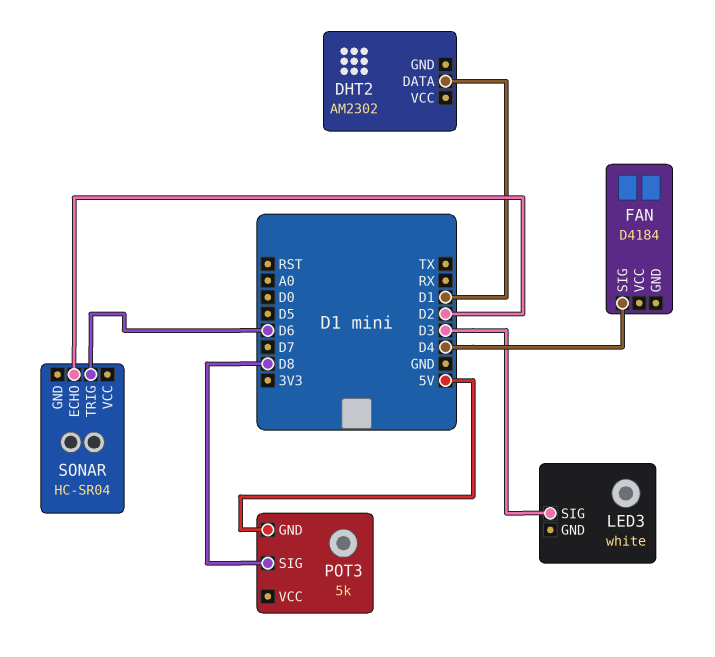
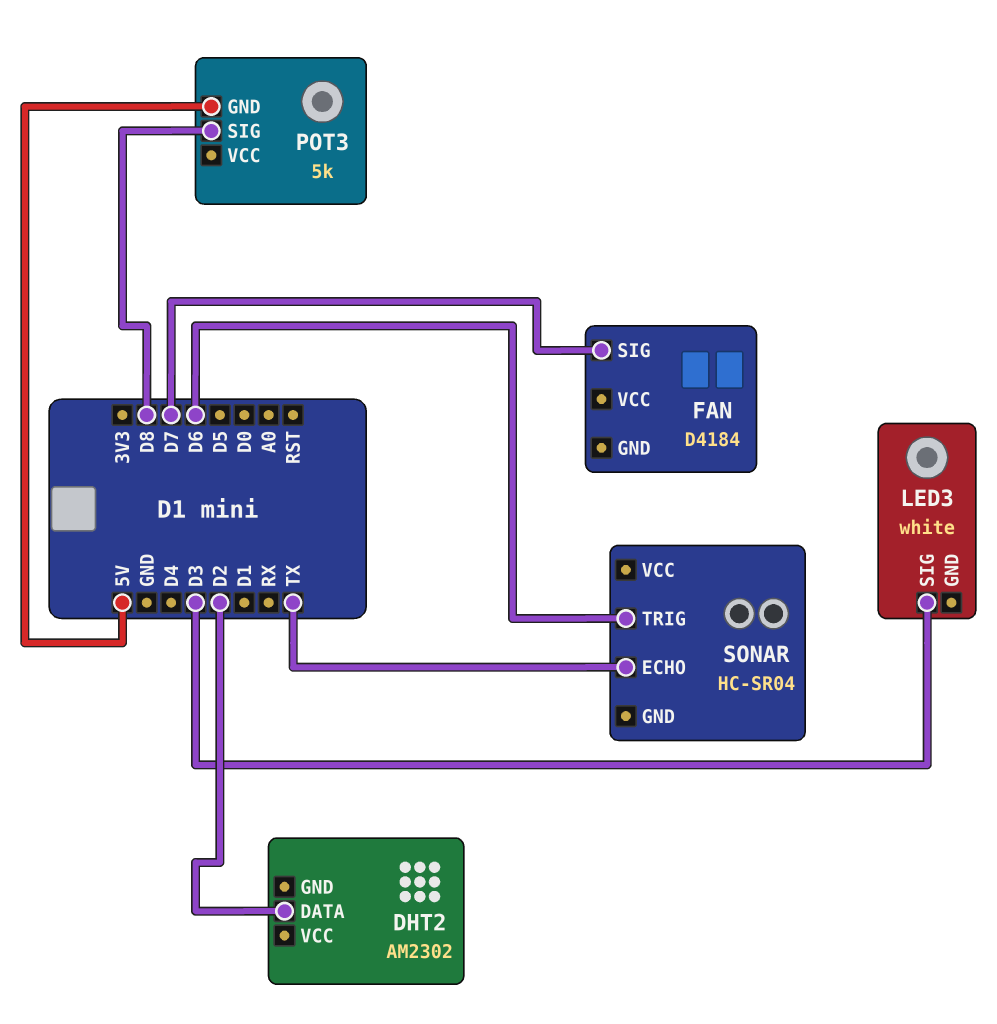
DHT2 pin DATA: D1 -> D2
FAN pin SIG: D4 -> D7
SONAR pin ECHO: D2 -> TX

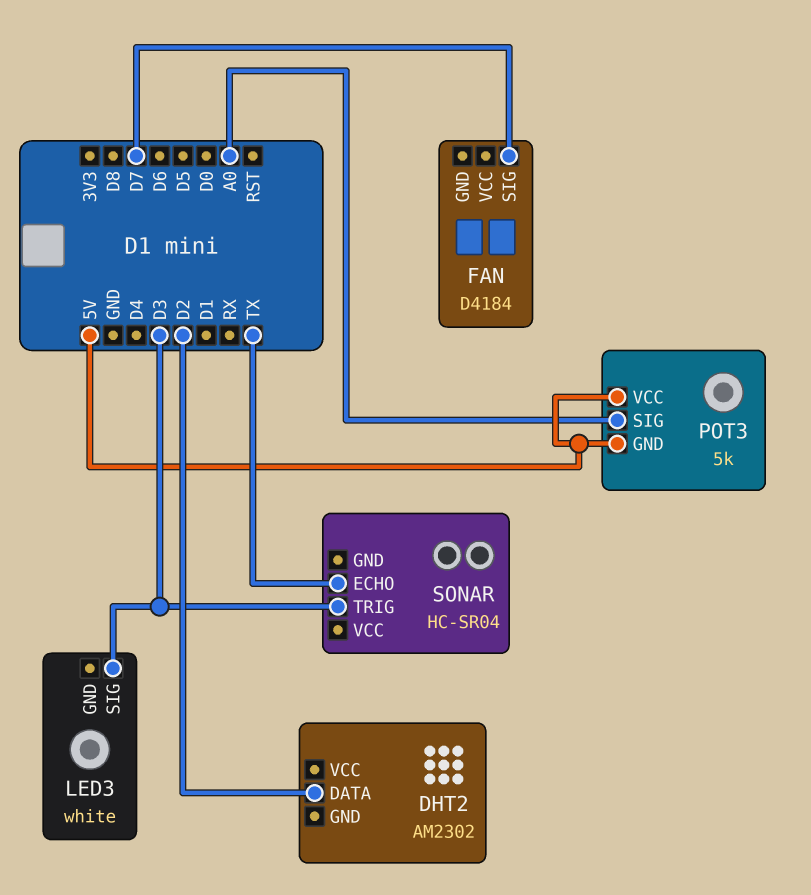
POT3 pin SIG: D8 -> A0
POT3 pin VCC: none -> 5V
SONAR pin TRIG: D6 -> D3

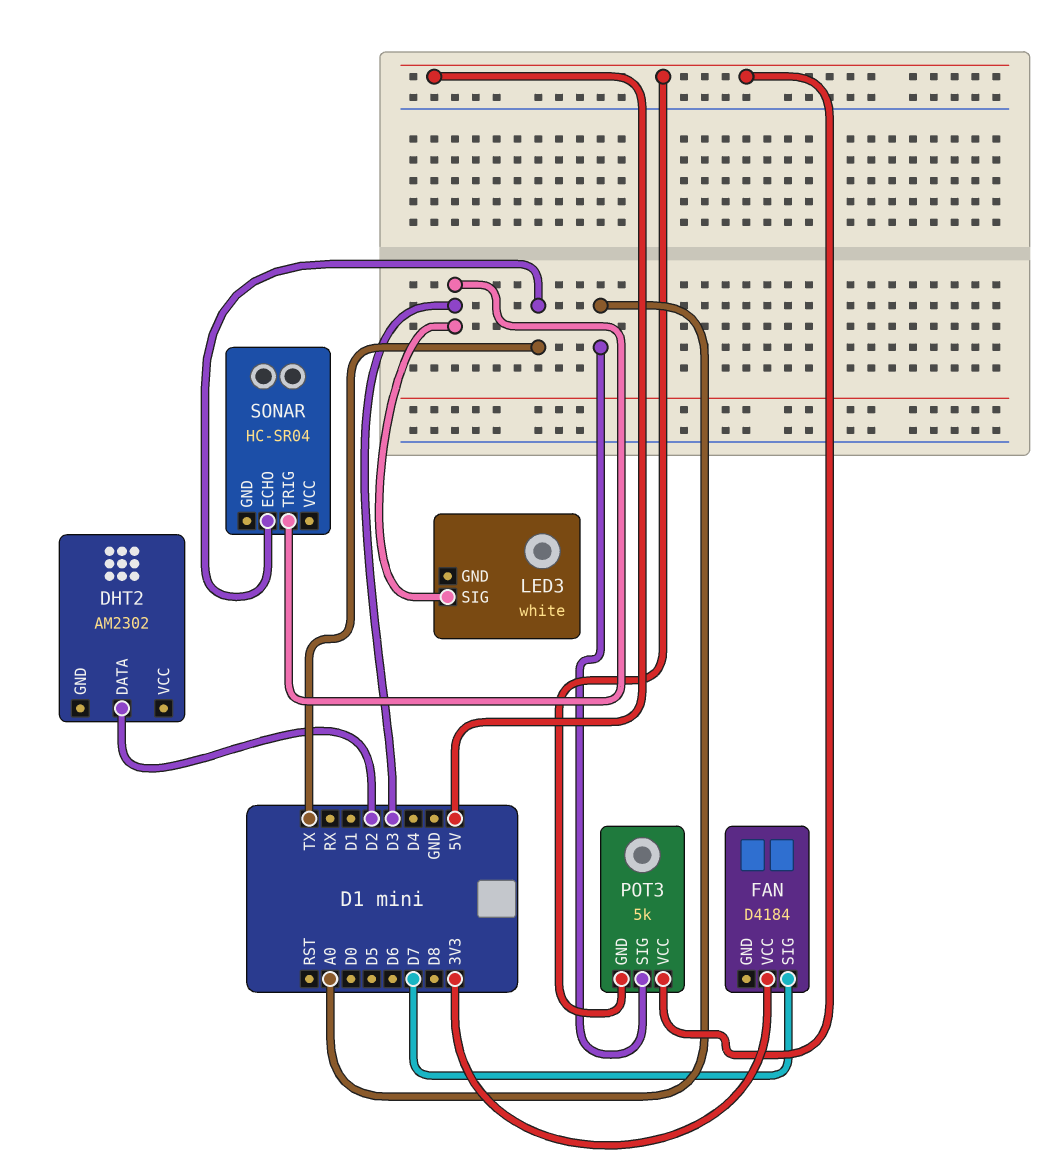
FAN pin VCC: none -> 3V3

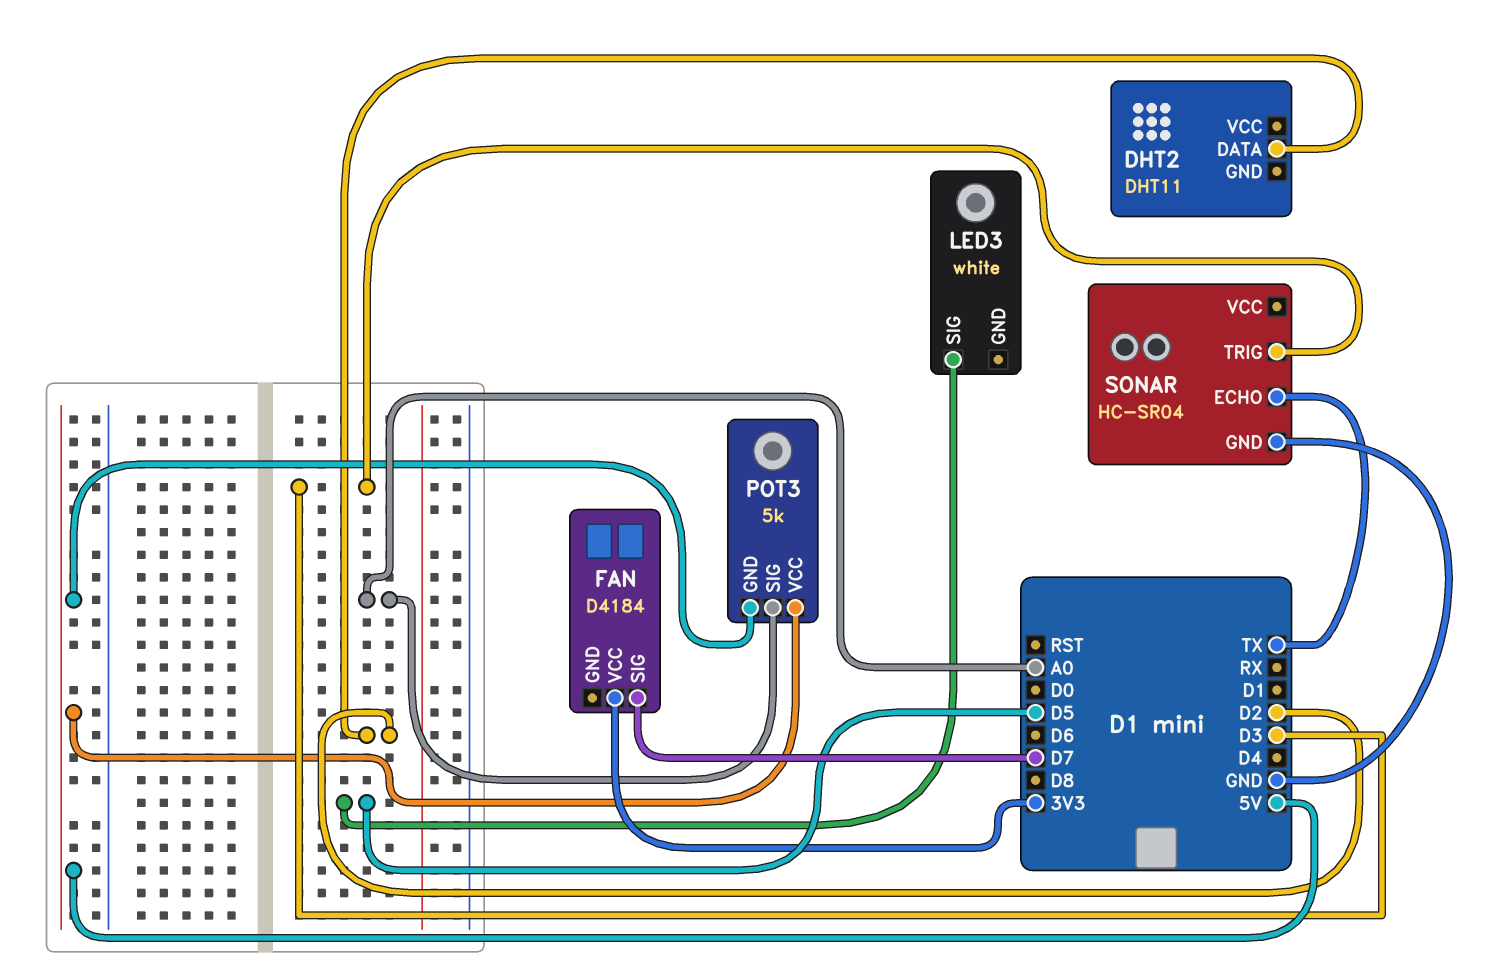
DHT2: AM2302 -> DHT11
LED3 pin SIG: D3 -> D5
SONAR pin GND: none -> GND

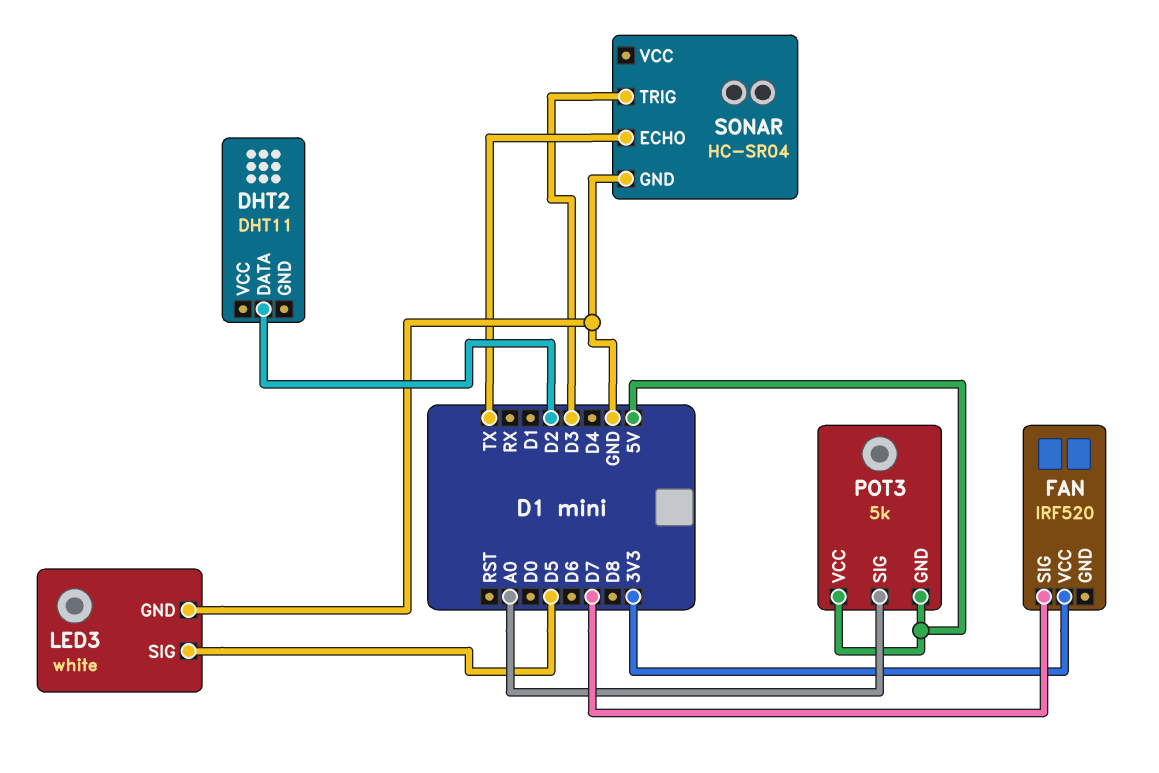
FAN: D4184 -> IRF520
LED3 pin GND: none -> GND

